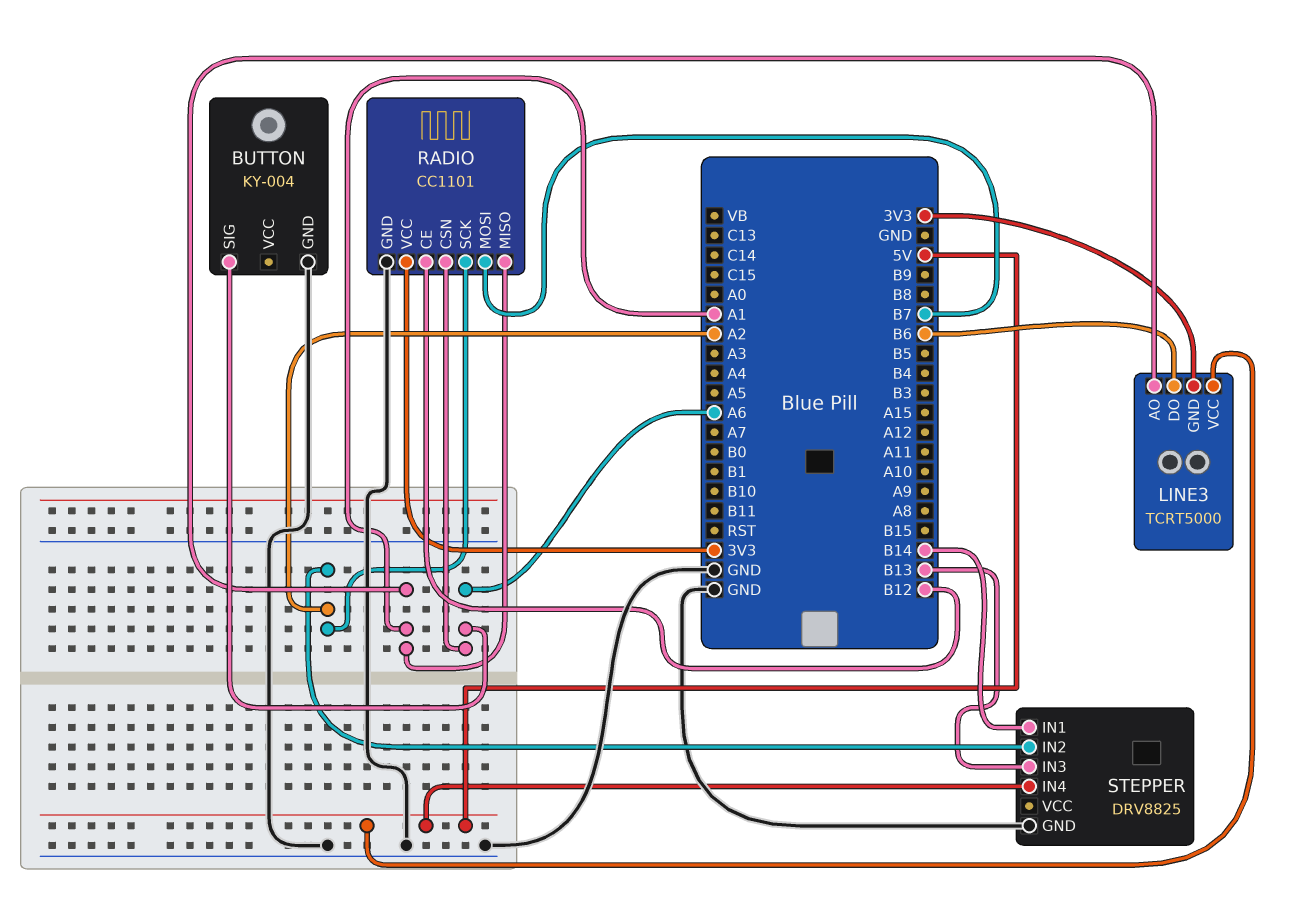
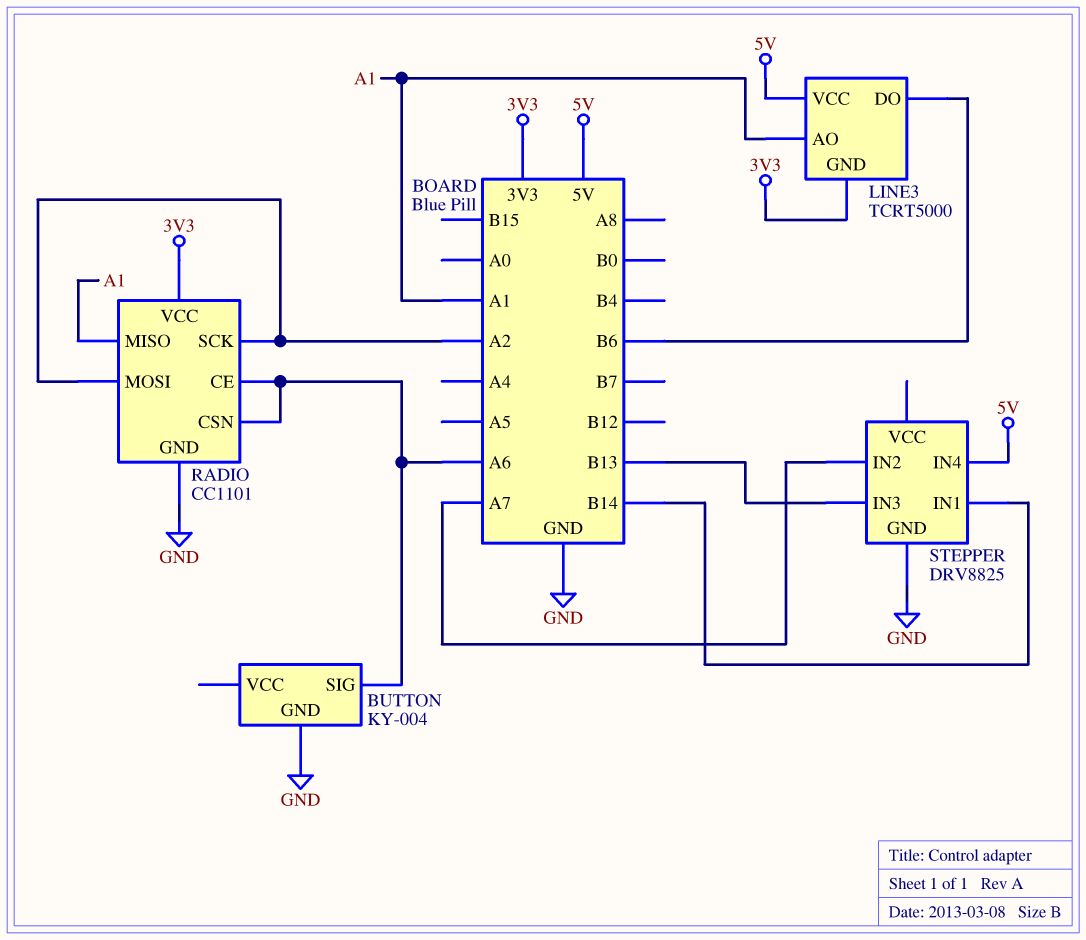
RADIO pin CE: B12 -> A6
RADIO pin MOSI: B7 -> A2
STEPPER pin IN2: A2 -> A7

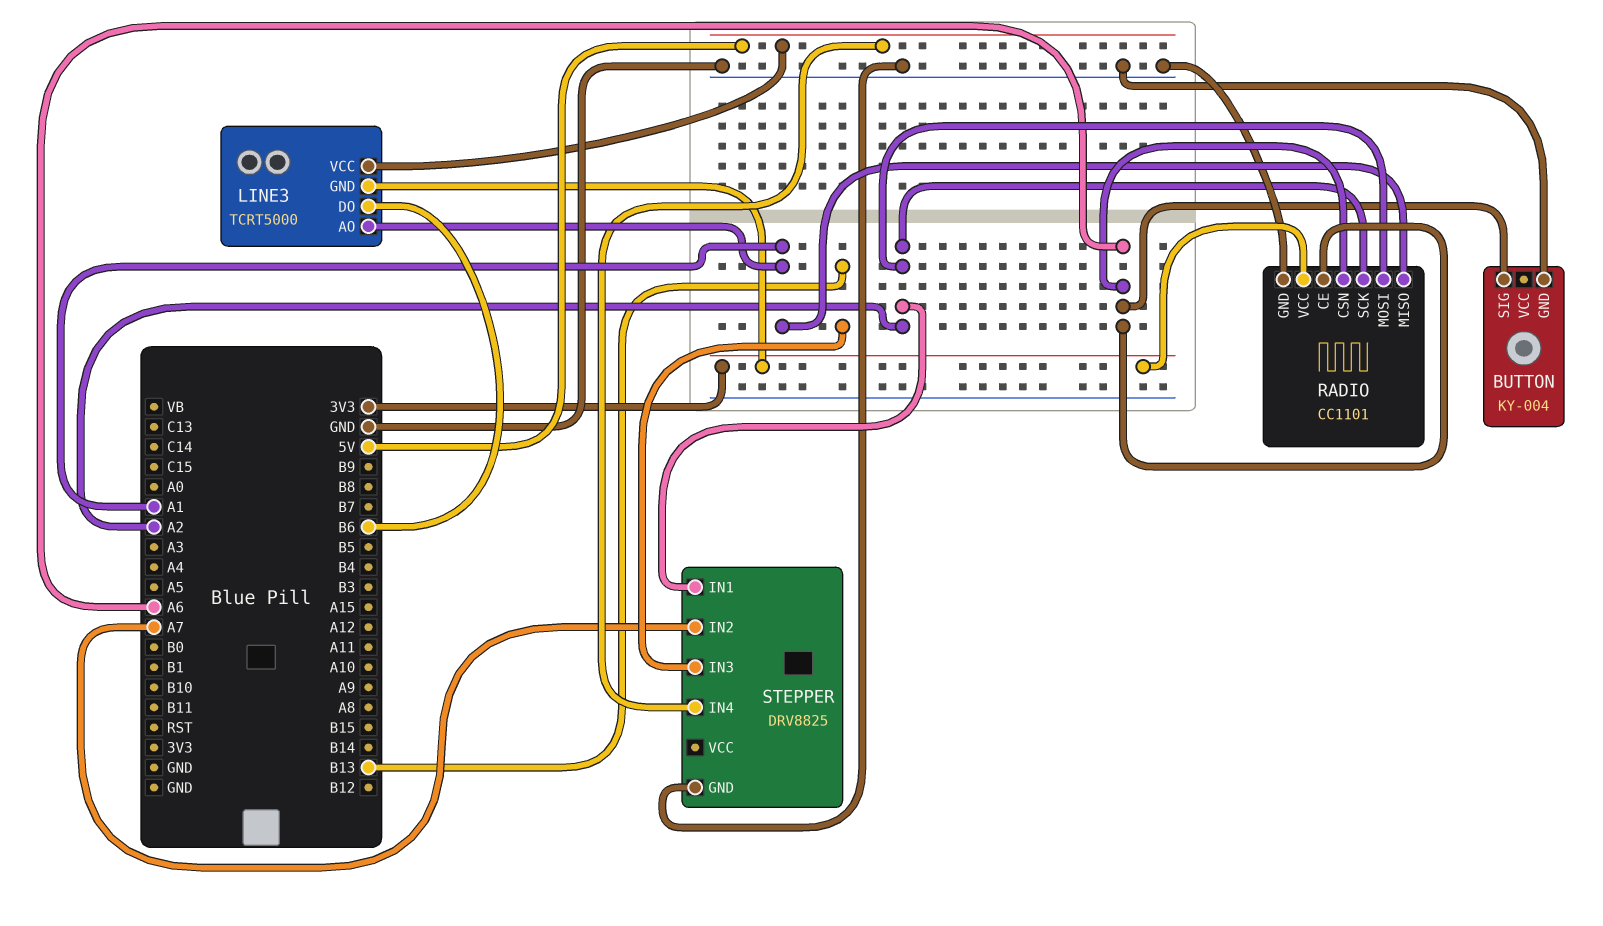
STEPPER pin IN1: B14 -> A2

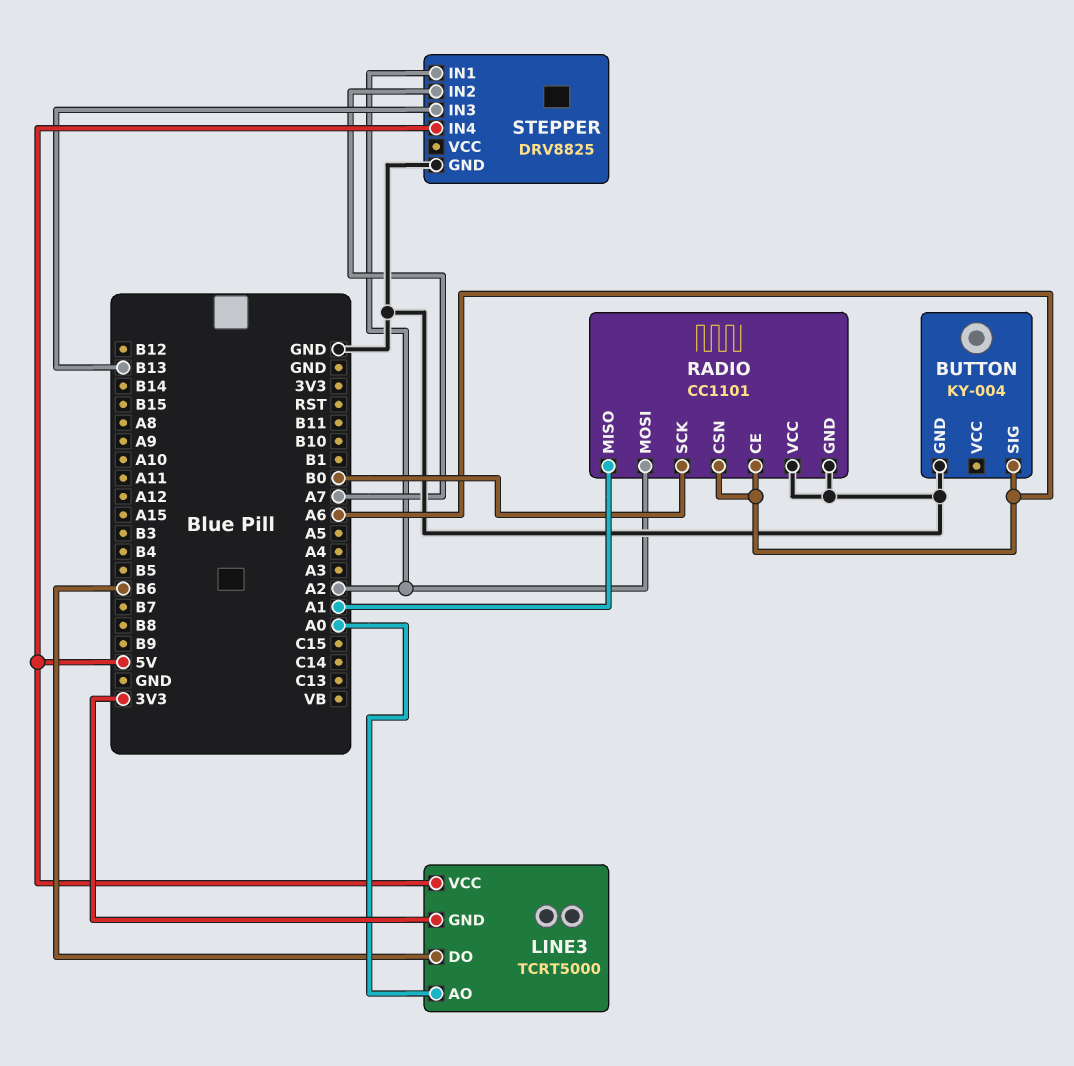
LINE3 pin AO: A1 -> A0
RADIO pin SCK: A2 -> B0
RADIO pin VCC: 3V3 -> GND

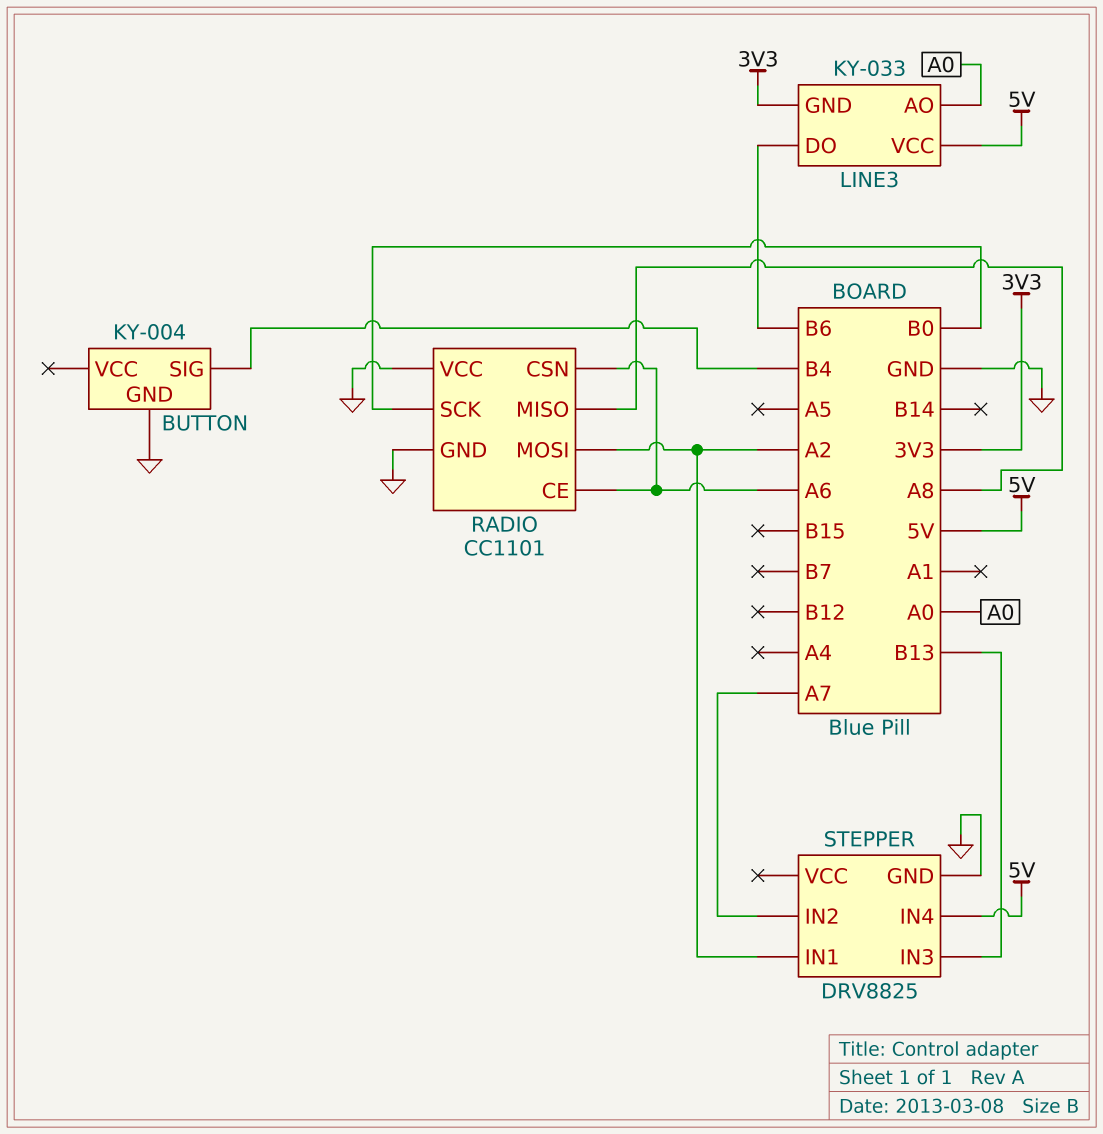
BUTTON pin SIG: A6 -> B4
LINE3: TCRT5000 -> KY-033
RADIO pin MISO: A1 -> A8

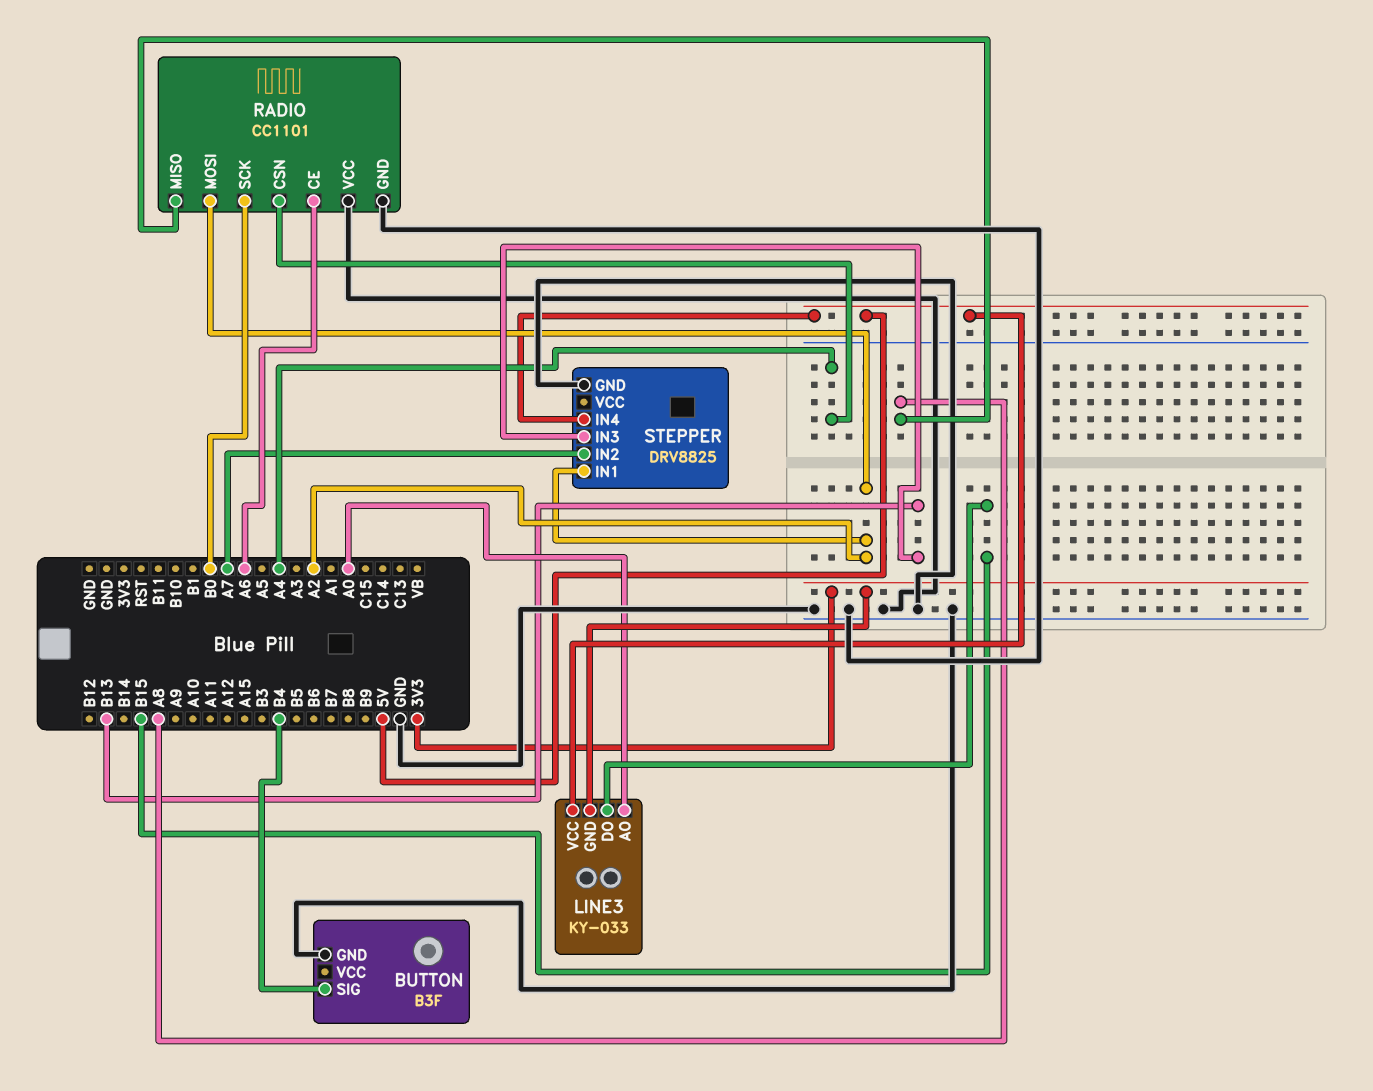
BUTTON: KY-004 -> B3F
LINE3 pin DO: B6 -> B15
RADIO pin CSN: A6 -> A4

